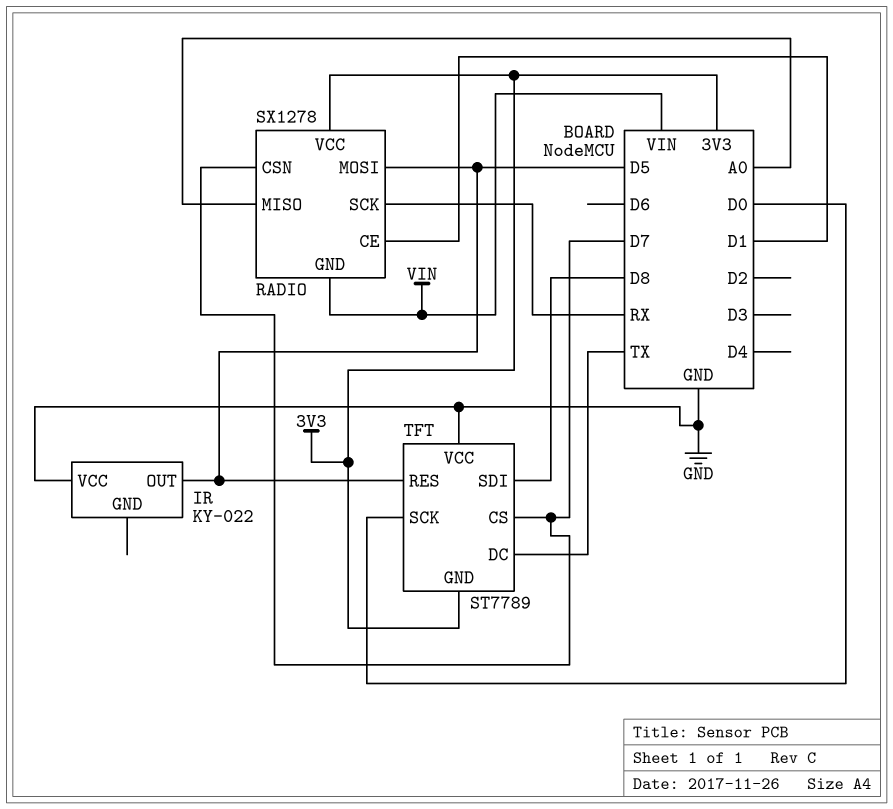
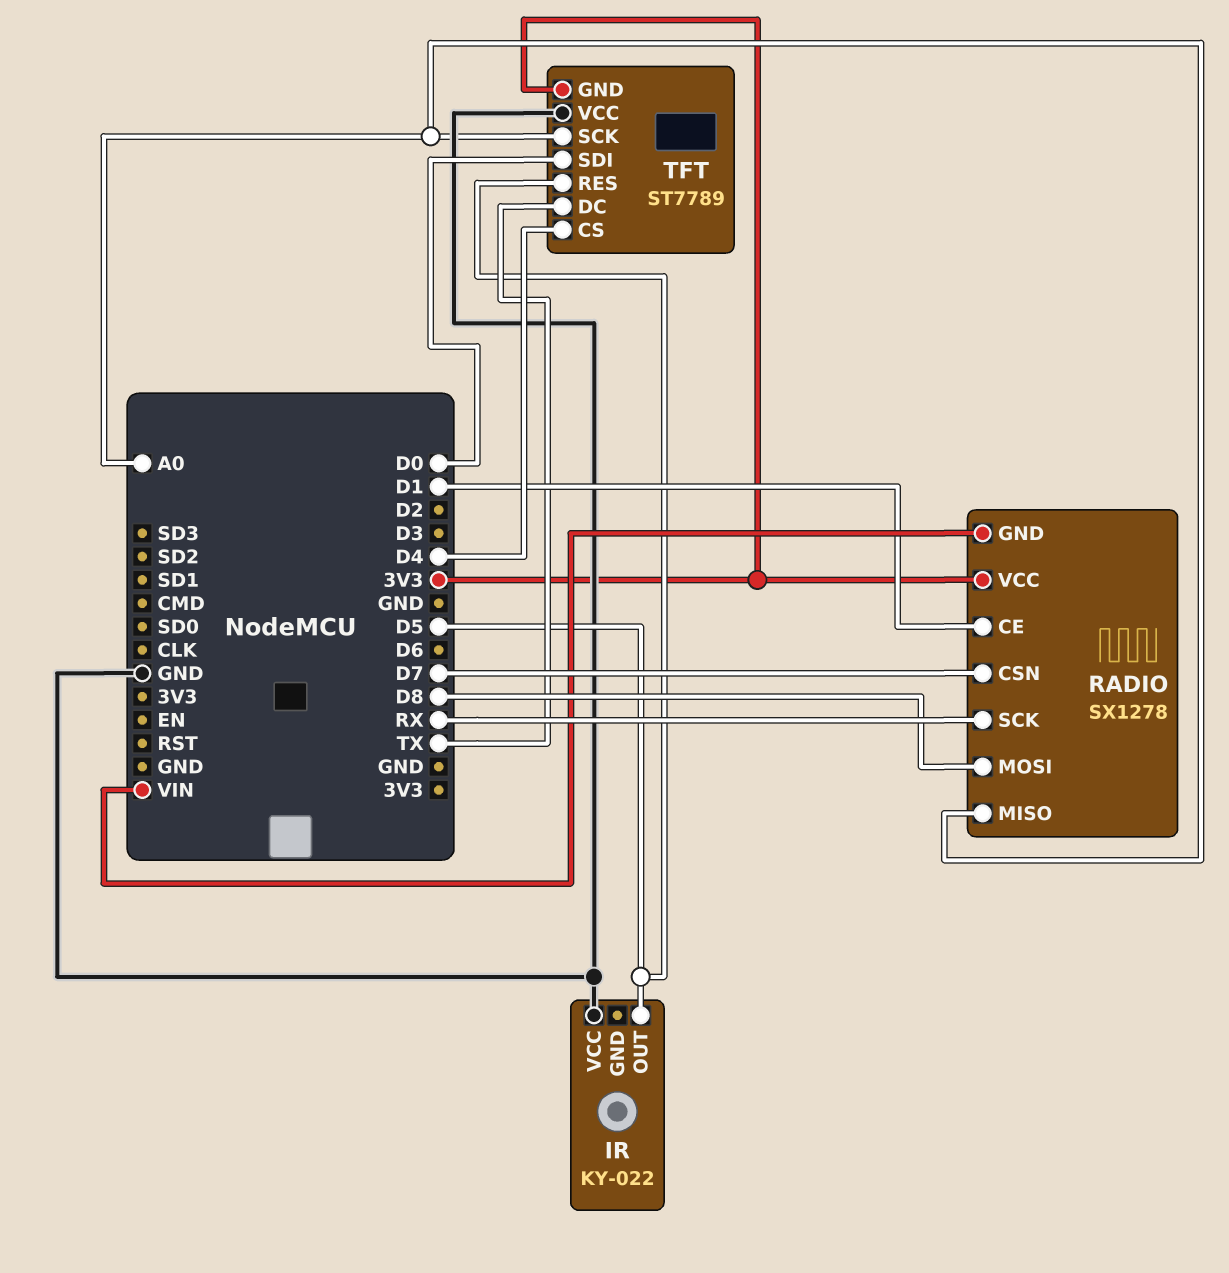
RADIO pin MOSI: D5 -> D8
TFT pin CS: D7 -> D4
TFT pin SCK: D0 -> A0
TFT pin SDI: D8 -> D0

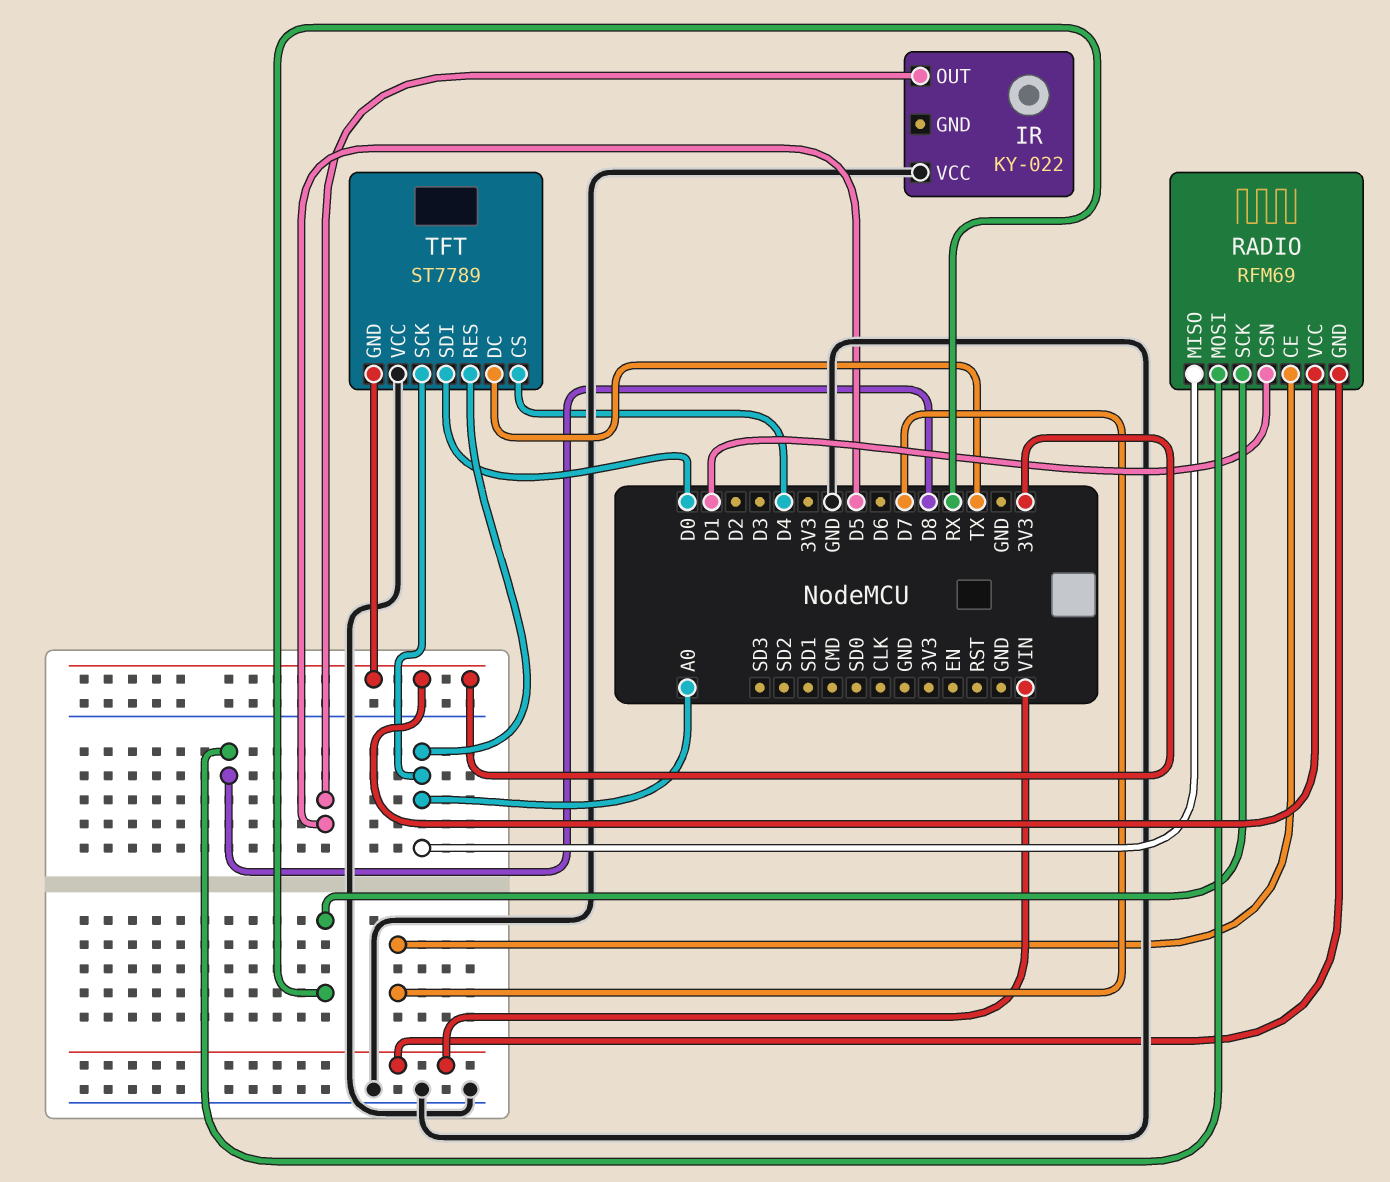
RADIO: SX1278 -> RFM69
RADIO pin CE: D1 -> D7
RADIO pin CSN: D7 -> D1
TFT pin RES: D5 -> A0

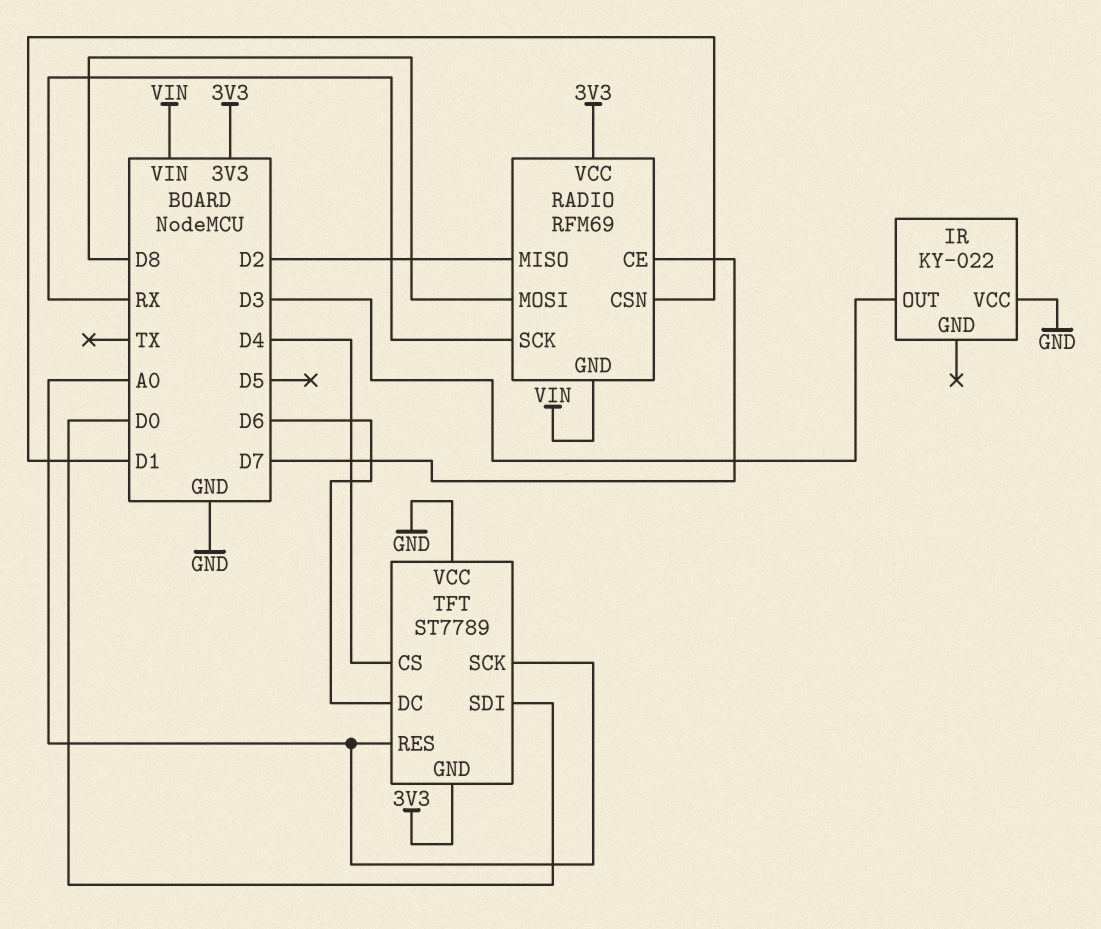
IR pin OUT: D5 -> D3
RADIO pin MISO: A0 -> D2
TFT pin DC: TX -> D6

